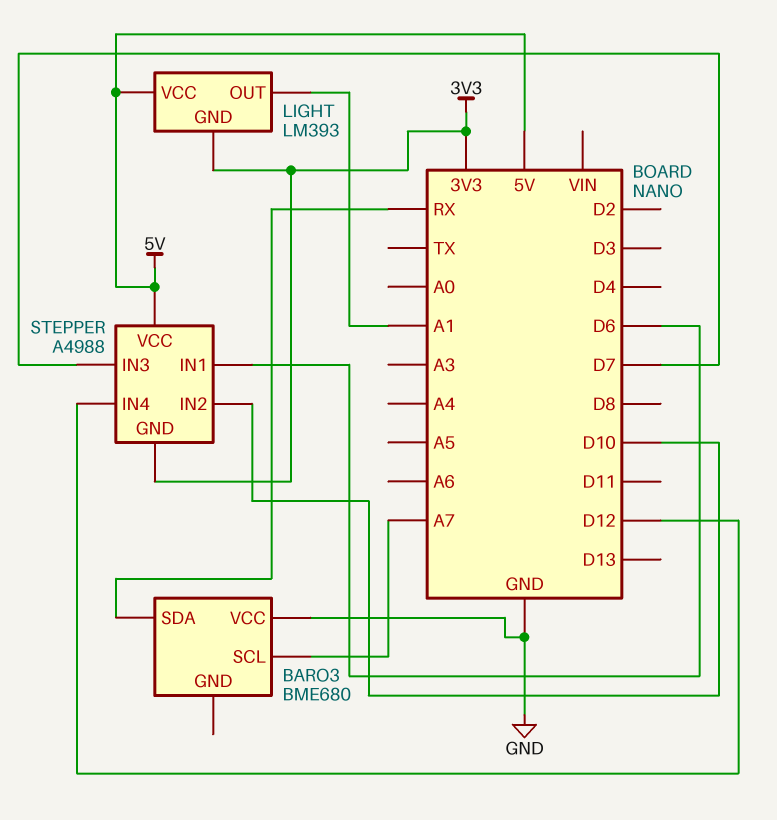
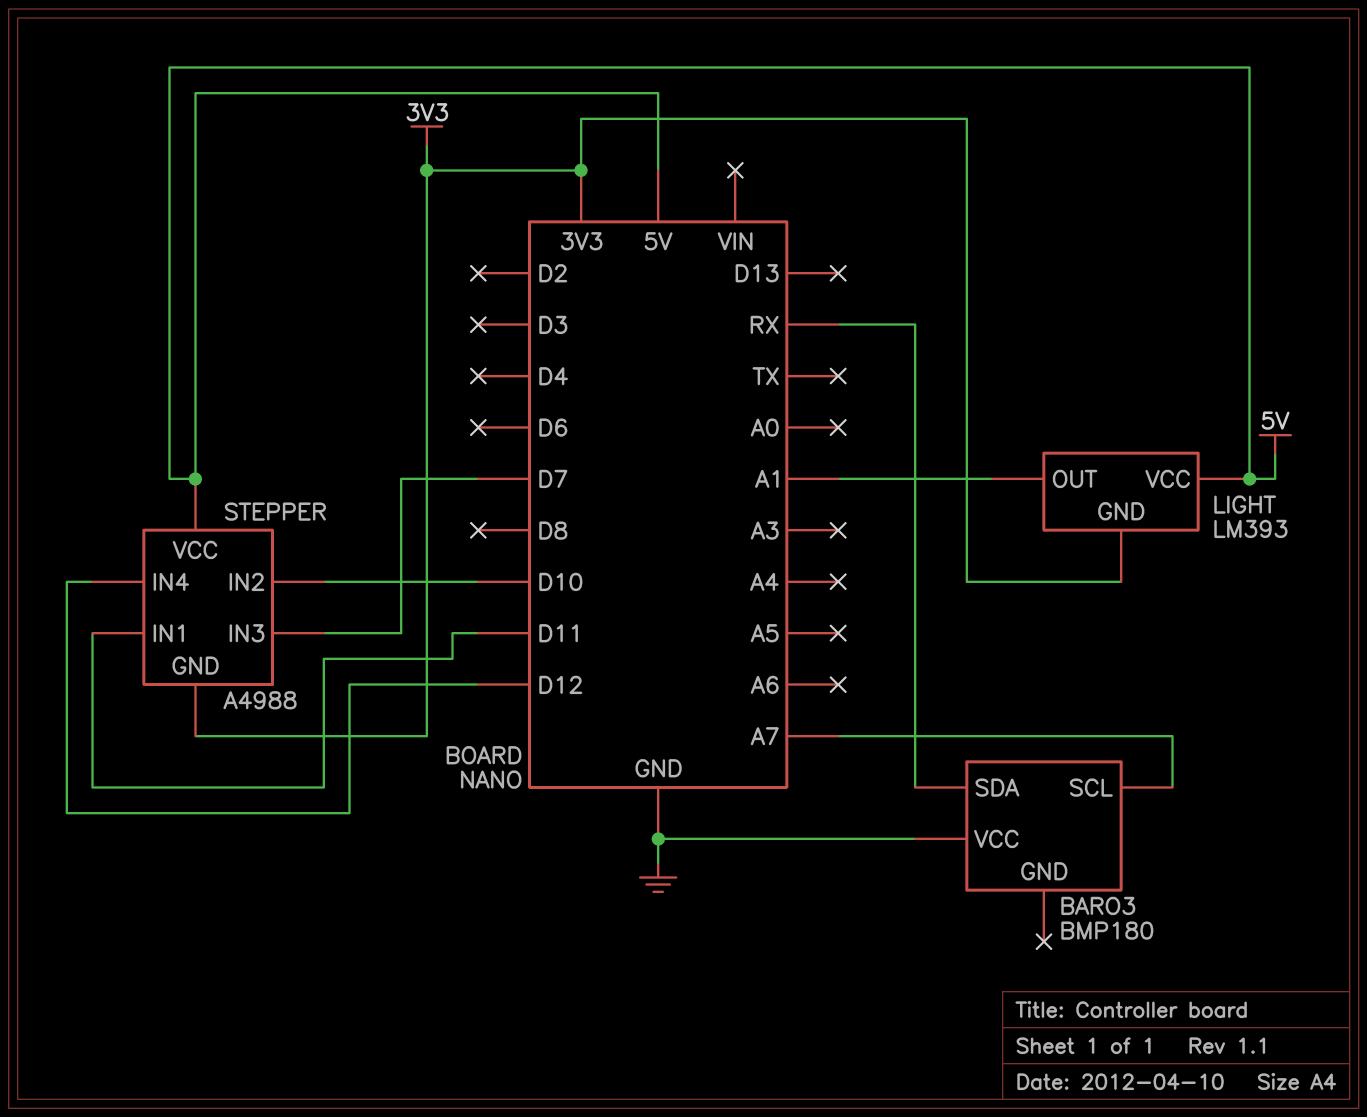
BARO3: BME680 -> BMP180
STEPPER pin IN1: D6 -> D11

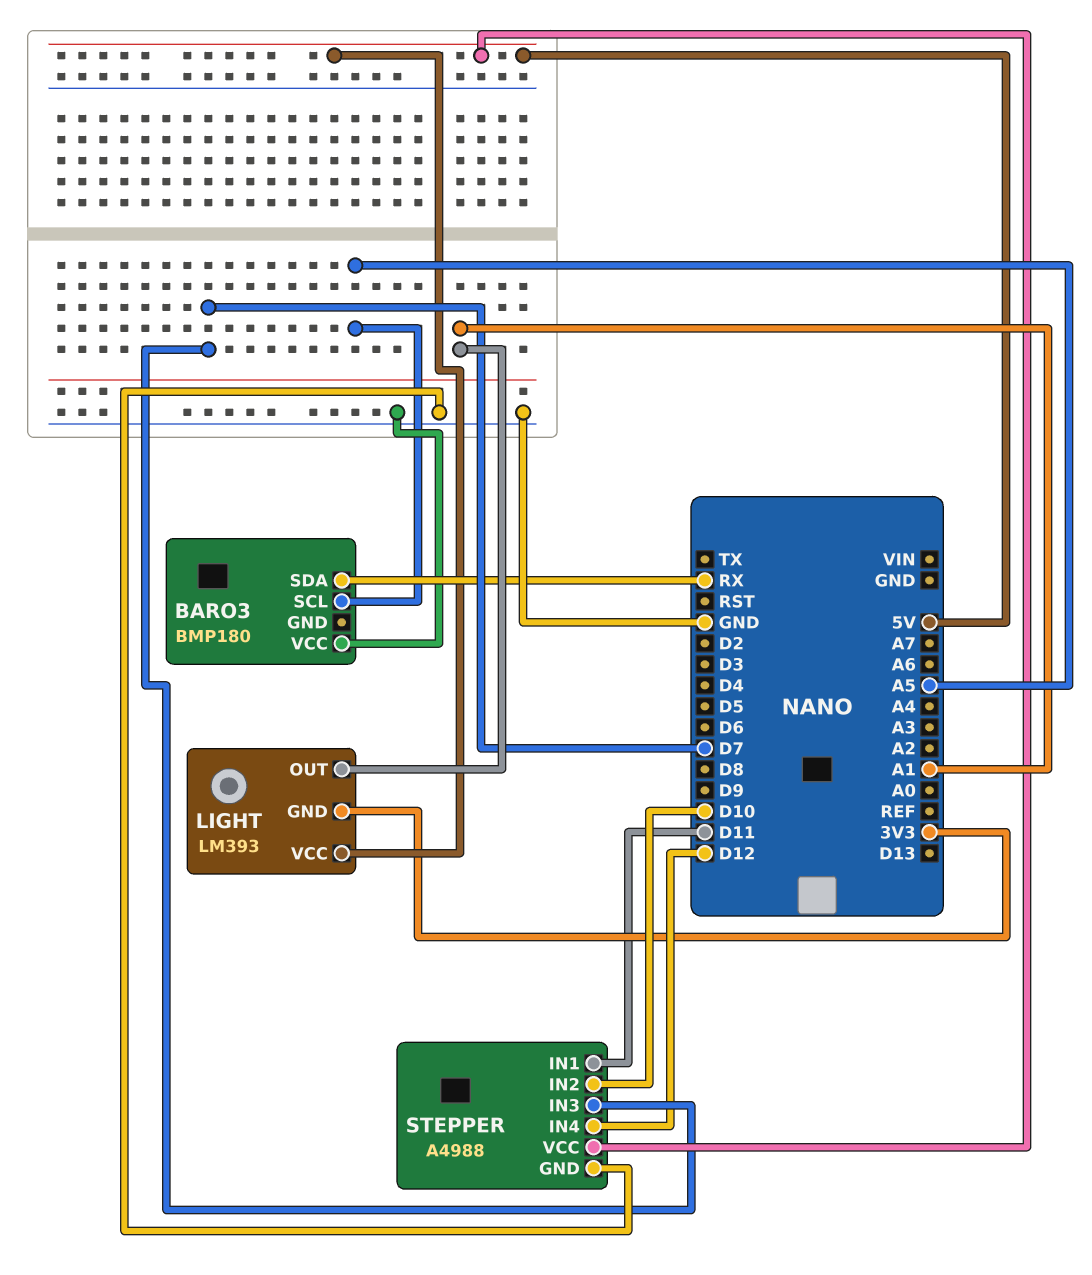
BARO3 pin SCL: A7 -> A5
STEPPER pin GND: 3V3 -> GND

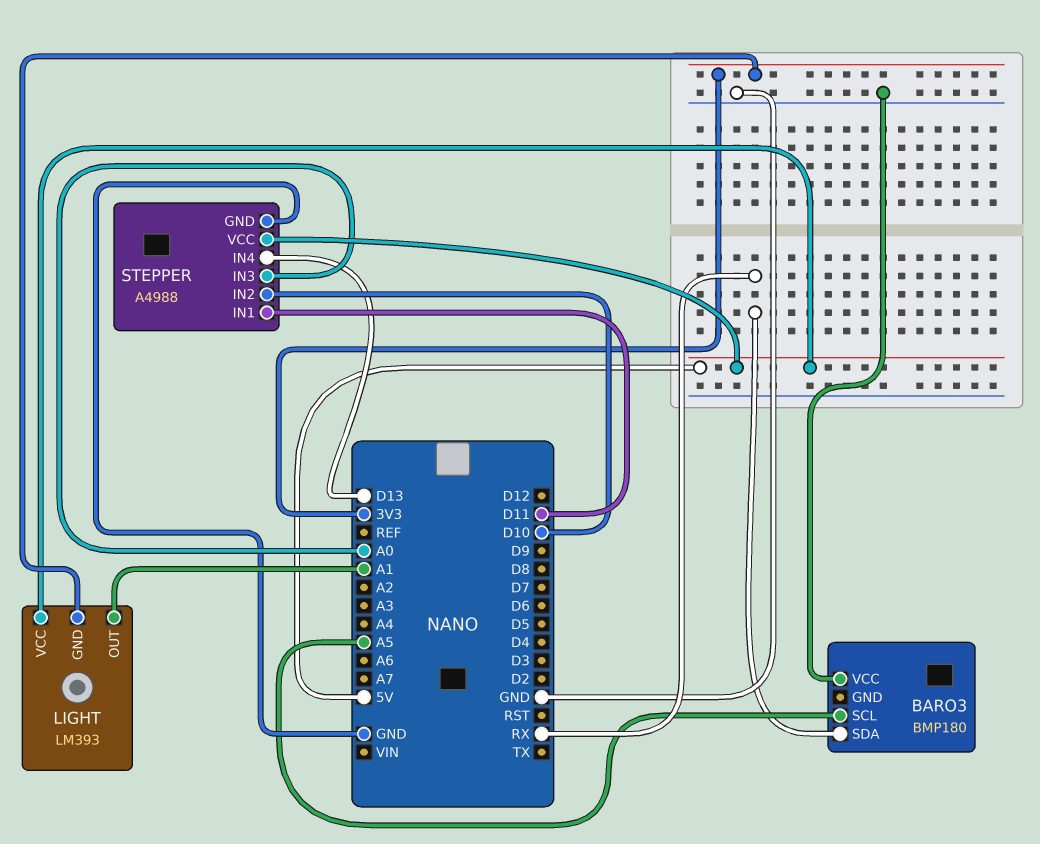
STEPPER pin IN3: D7 -> A0
STEPPER pin IN4: D12 -> D13

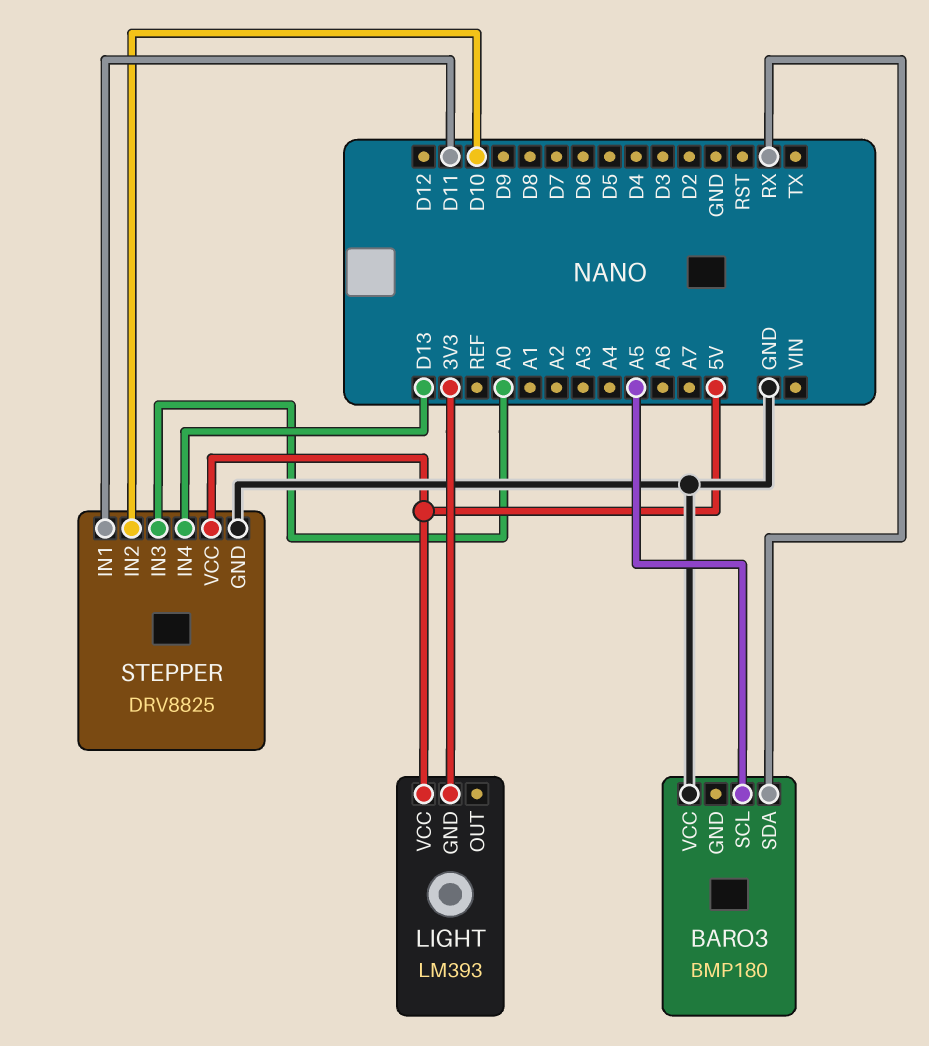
LIGHT pin OUT: A1 -> none
STEPPER: A4988 -> DRV8825

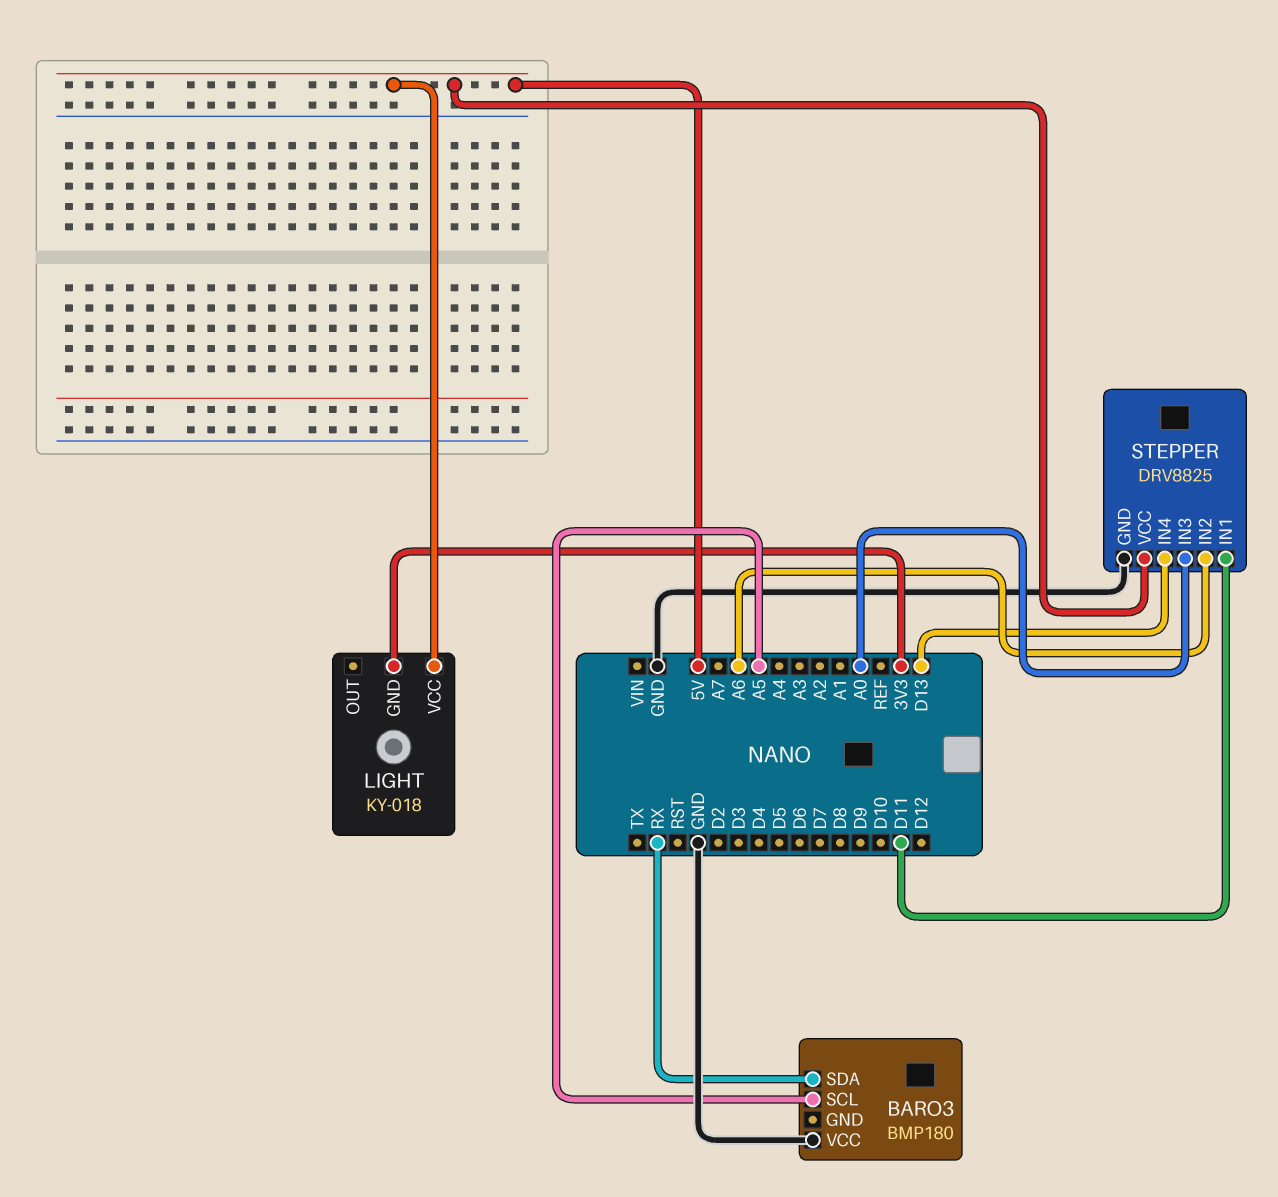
LIGHT: LM393 -> KY-018
STEPPER pin IN2: D10 -> A6

